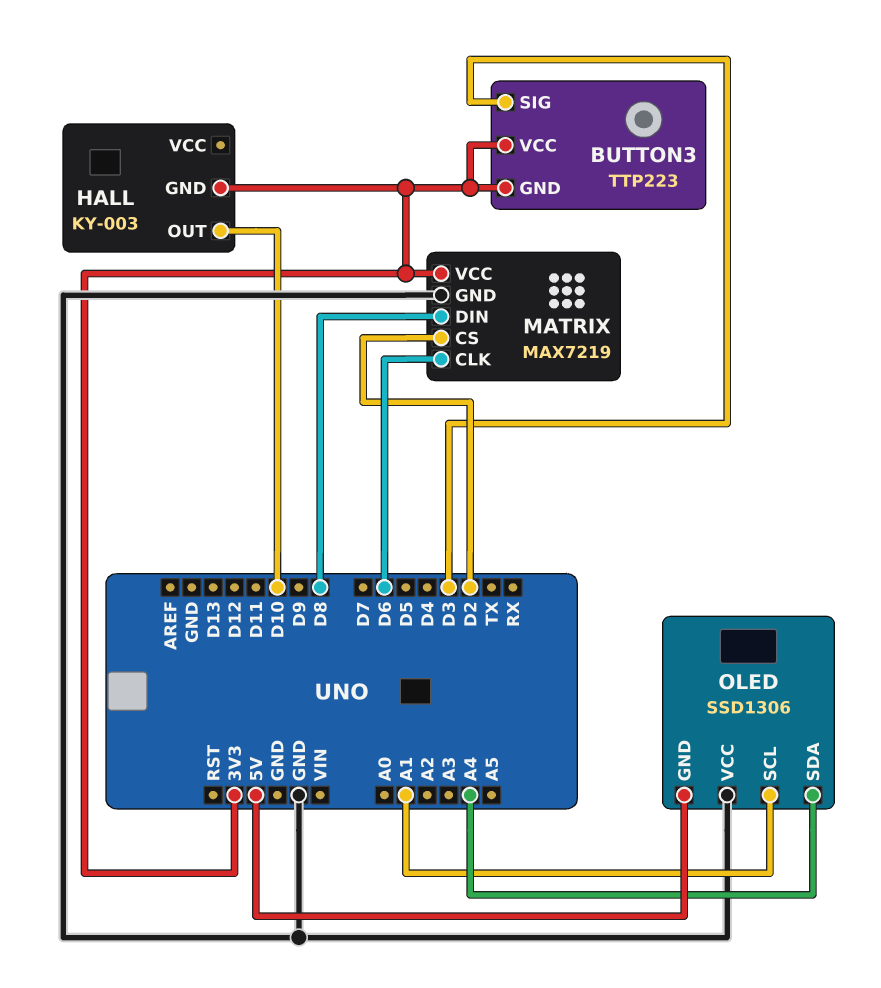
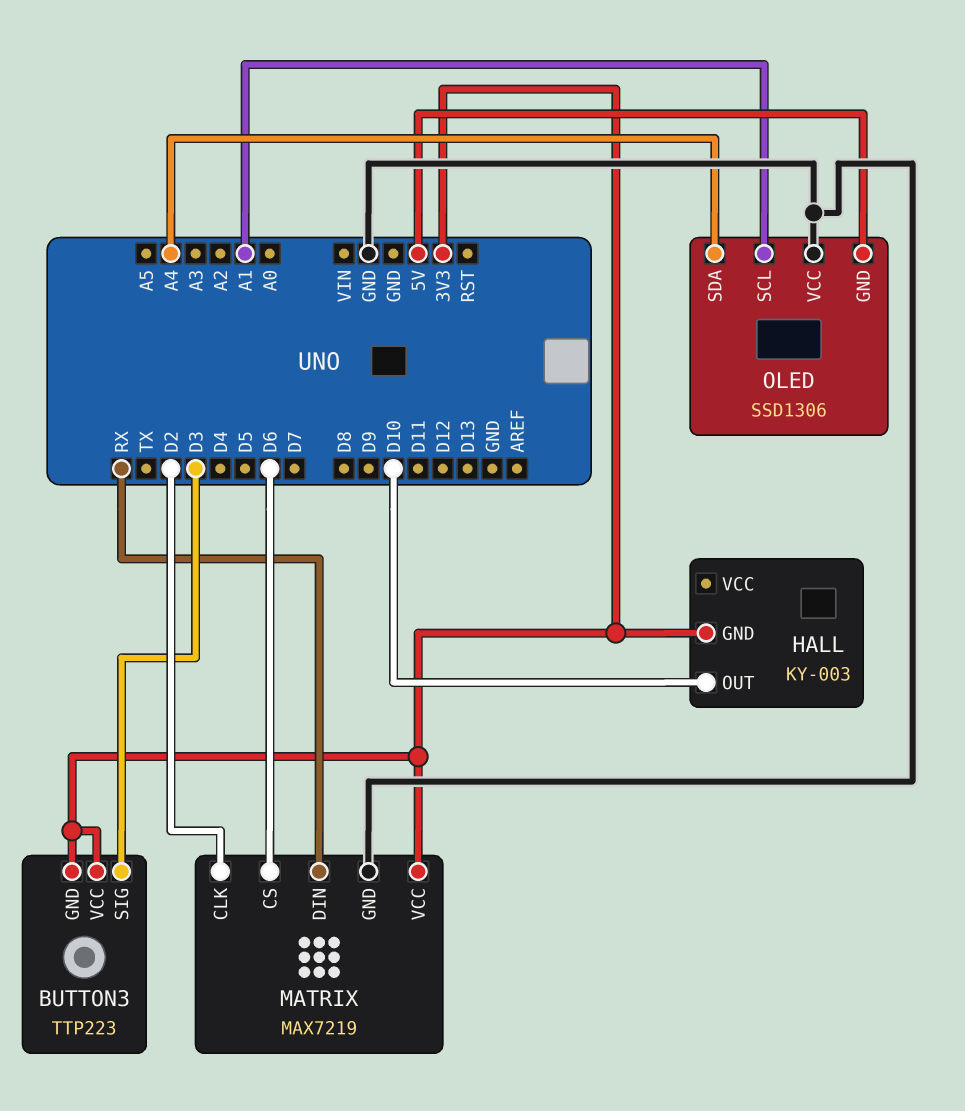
MATRIX pin CLK: D6 -> D2
MATRIX pin CS: D2 -> D6
MATRIX pin DIN: D8 -> RX

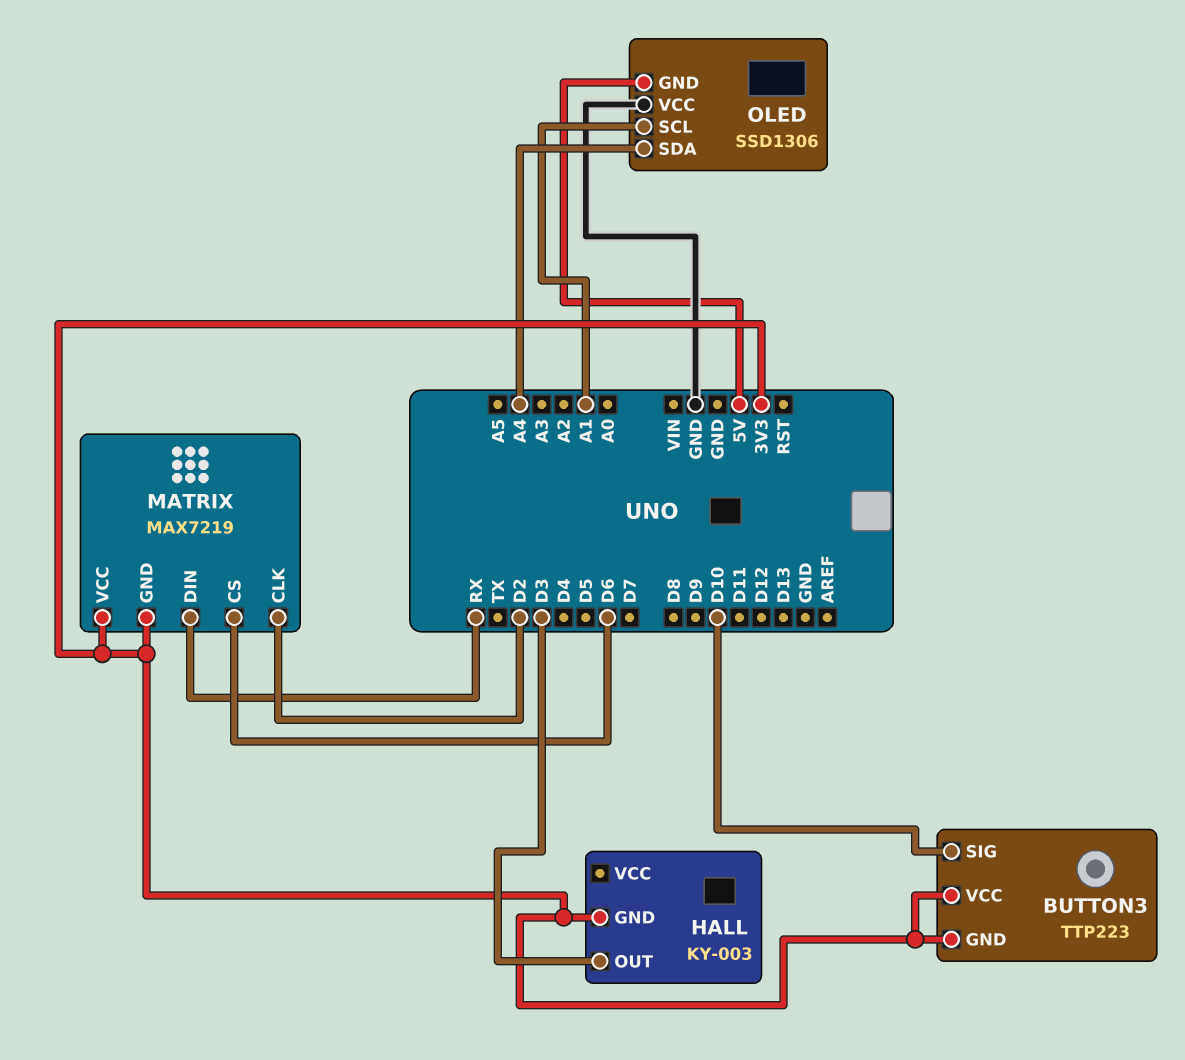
BUTTON3 pin SIG: D3 -> D10
HALL pin OUT: D10 -> D3
MATRIX pin GND: GND -> 3V3

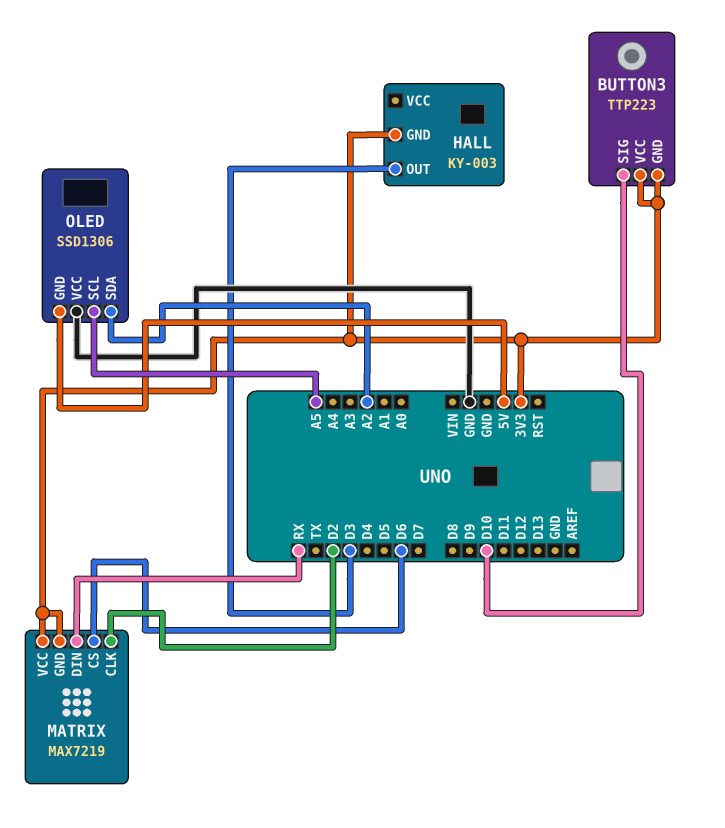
OLED pin SCL: A1 -> A5
OLED pin SDA: A4 -> A2

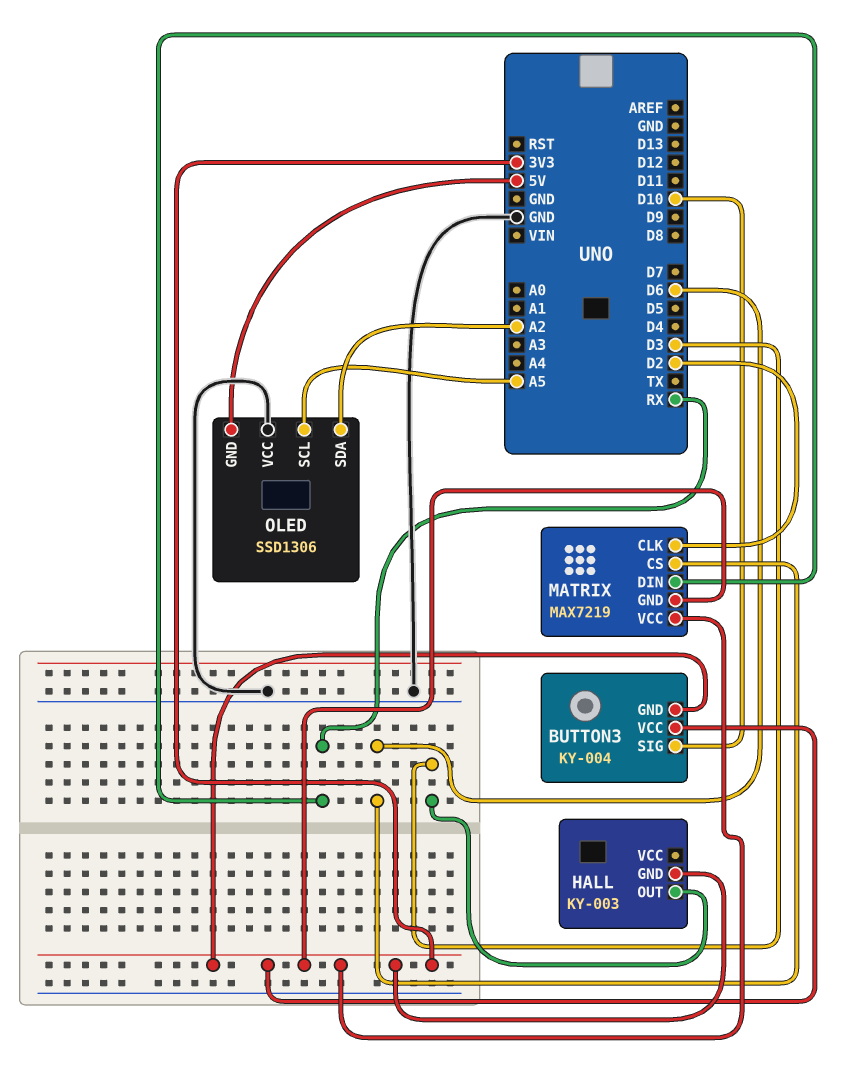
BUTTON3: TTP223 -> KY-004

